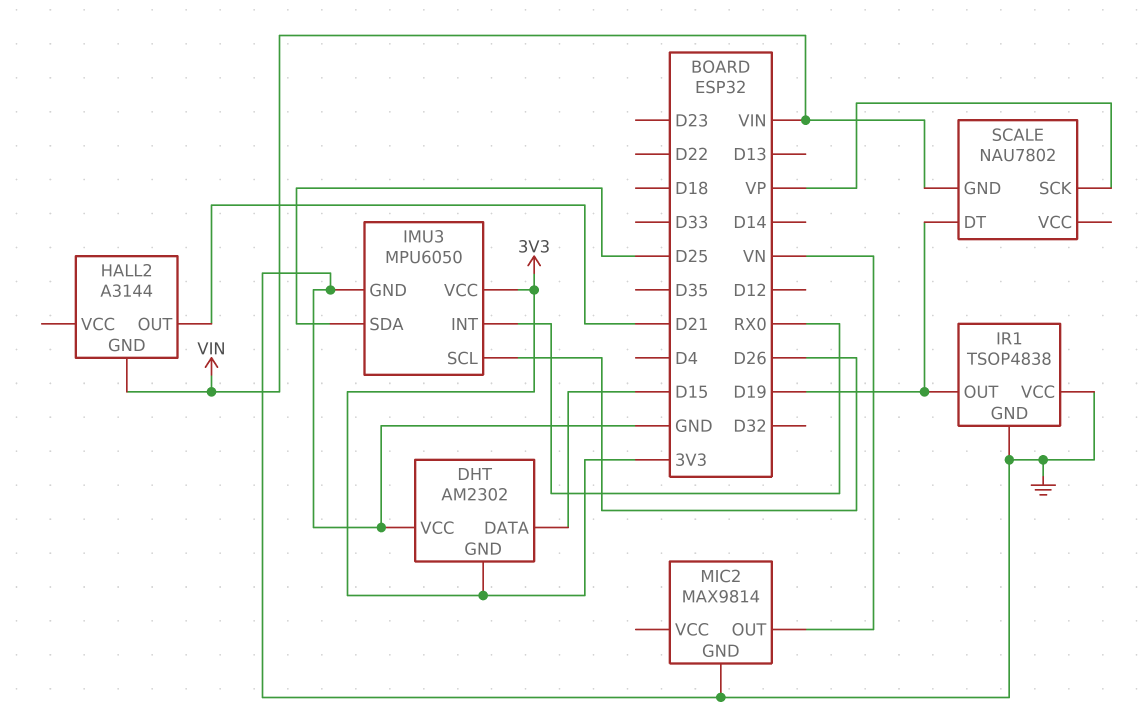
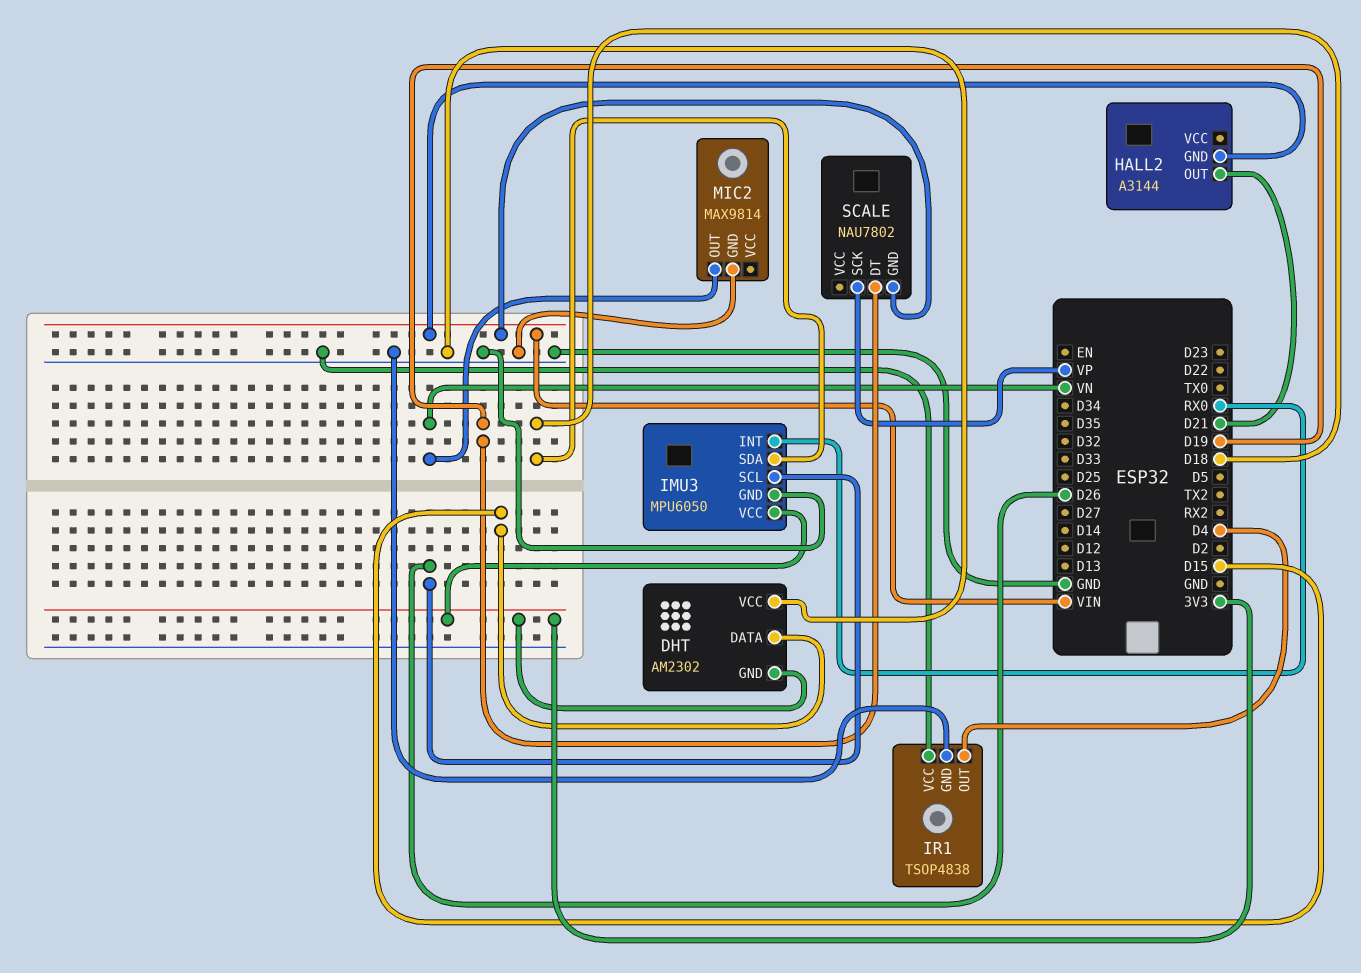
IMU3 pin SDA: D25 -> D18
IR1 pin OUT: D19 -> D4

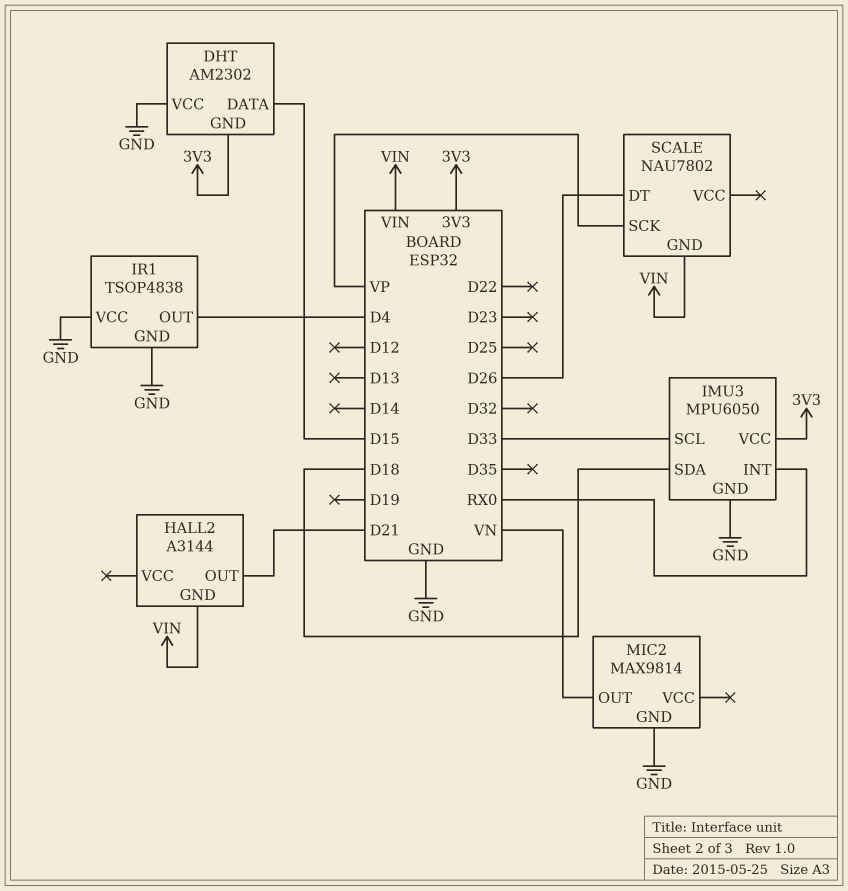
IMU3 pin SCL: D26 -> D33
SCALE pin DT: D19 -> D26

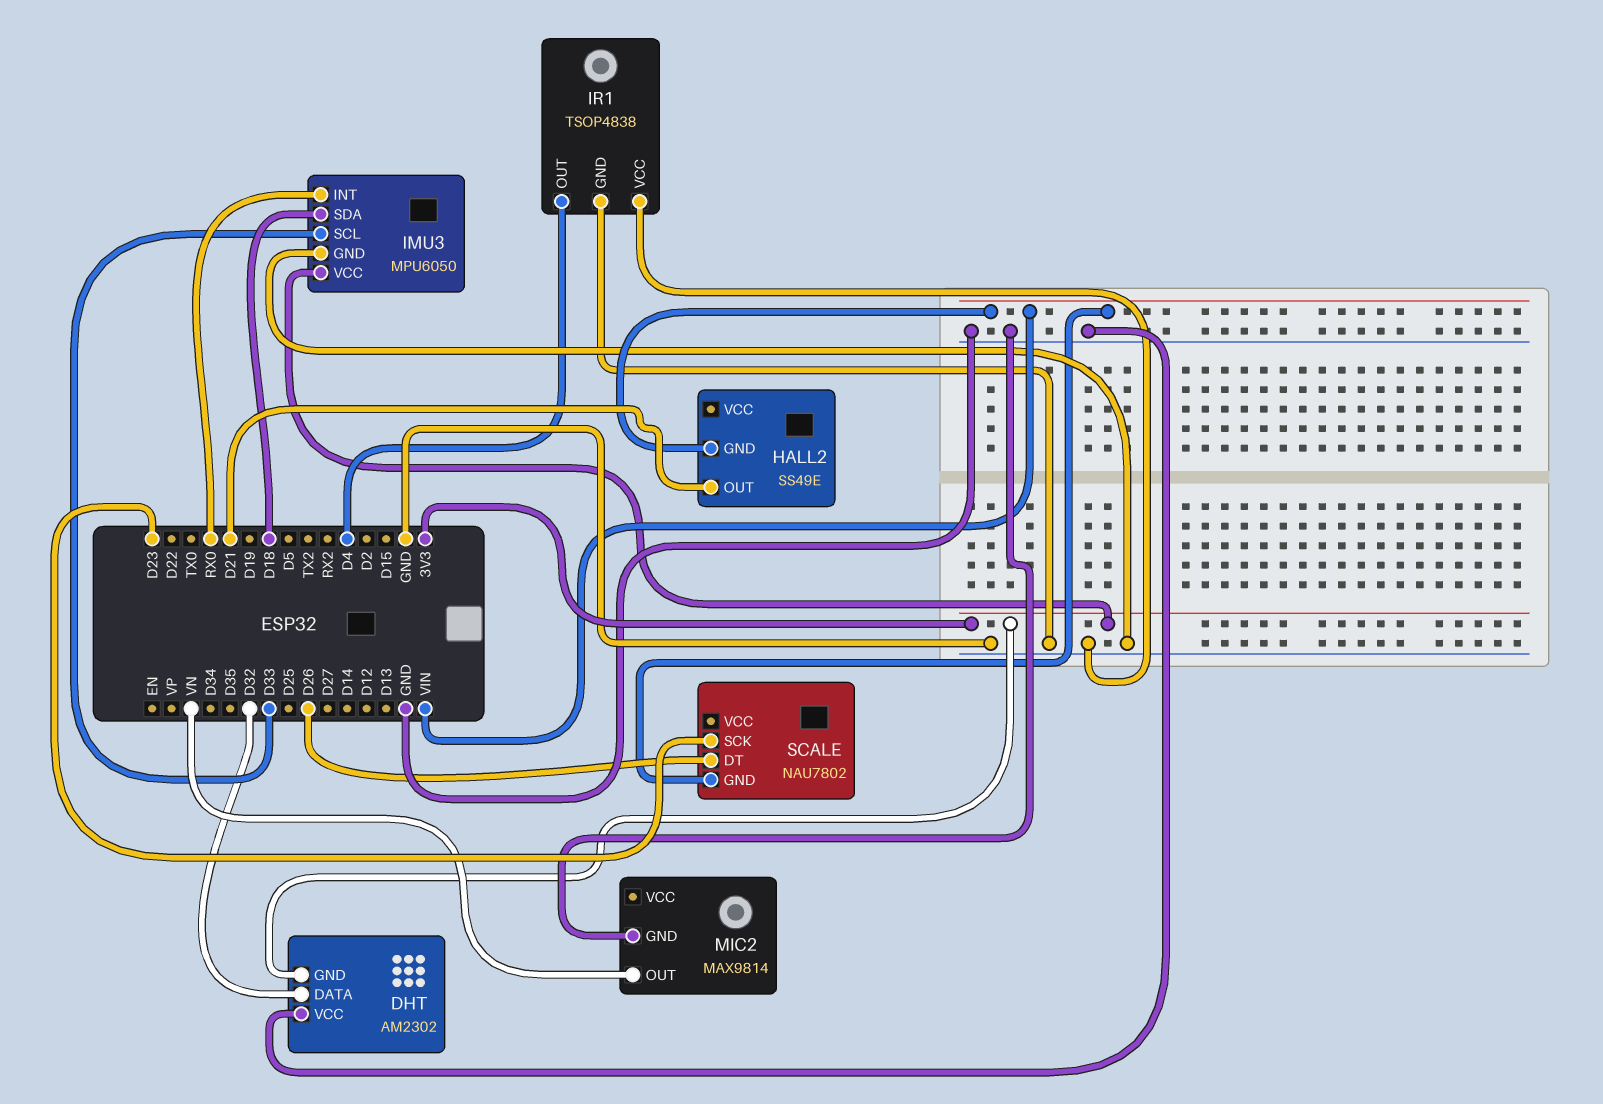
DHT pin DATA: D15 -> D32
HALL2: A3144 -> SS49E
SCALE pin SCK: VP -> D23

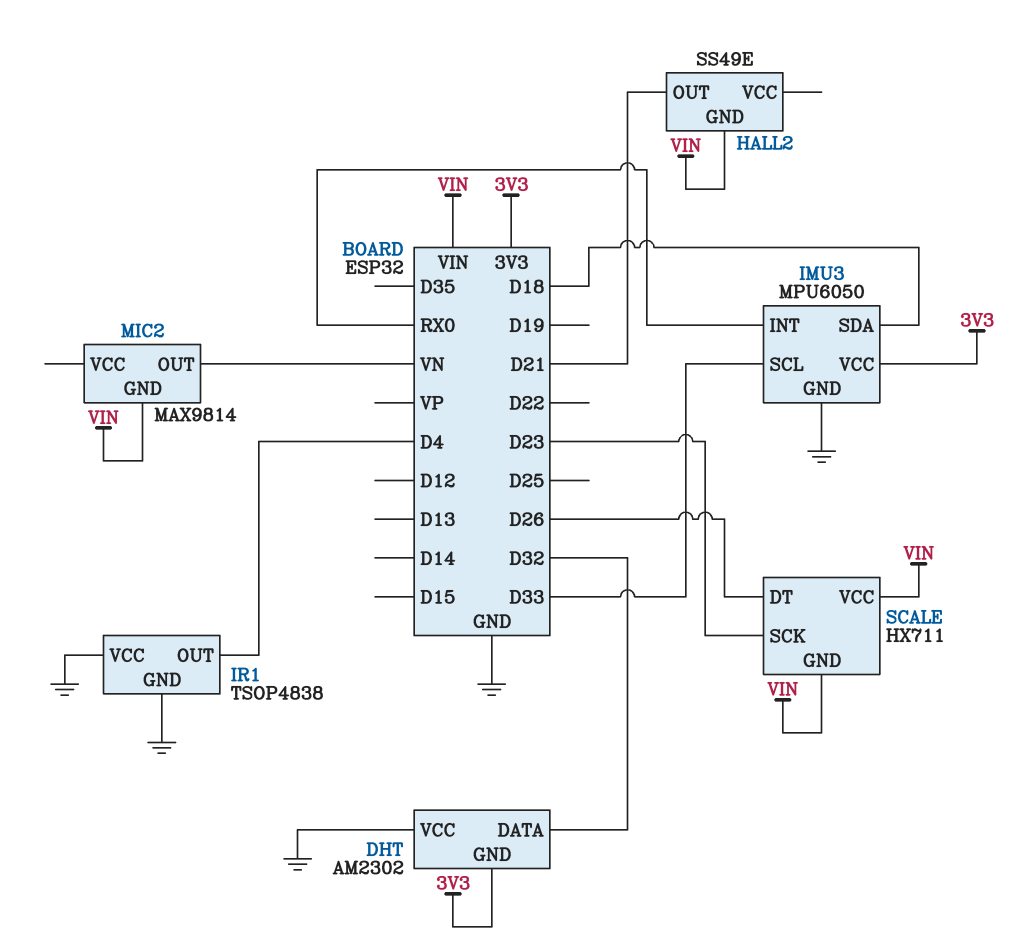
MIC2 pin GND: GND -> VIN
SCALE: NAU7802 -> HX711
SCALE pin VCC: none -> VIN

